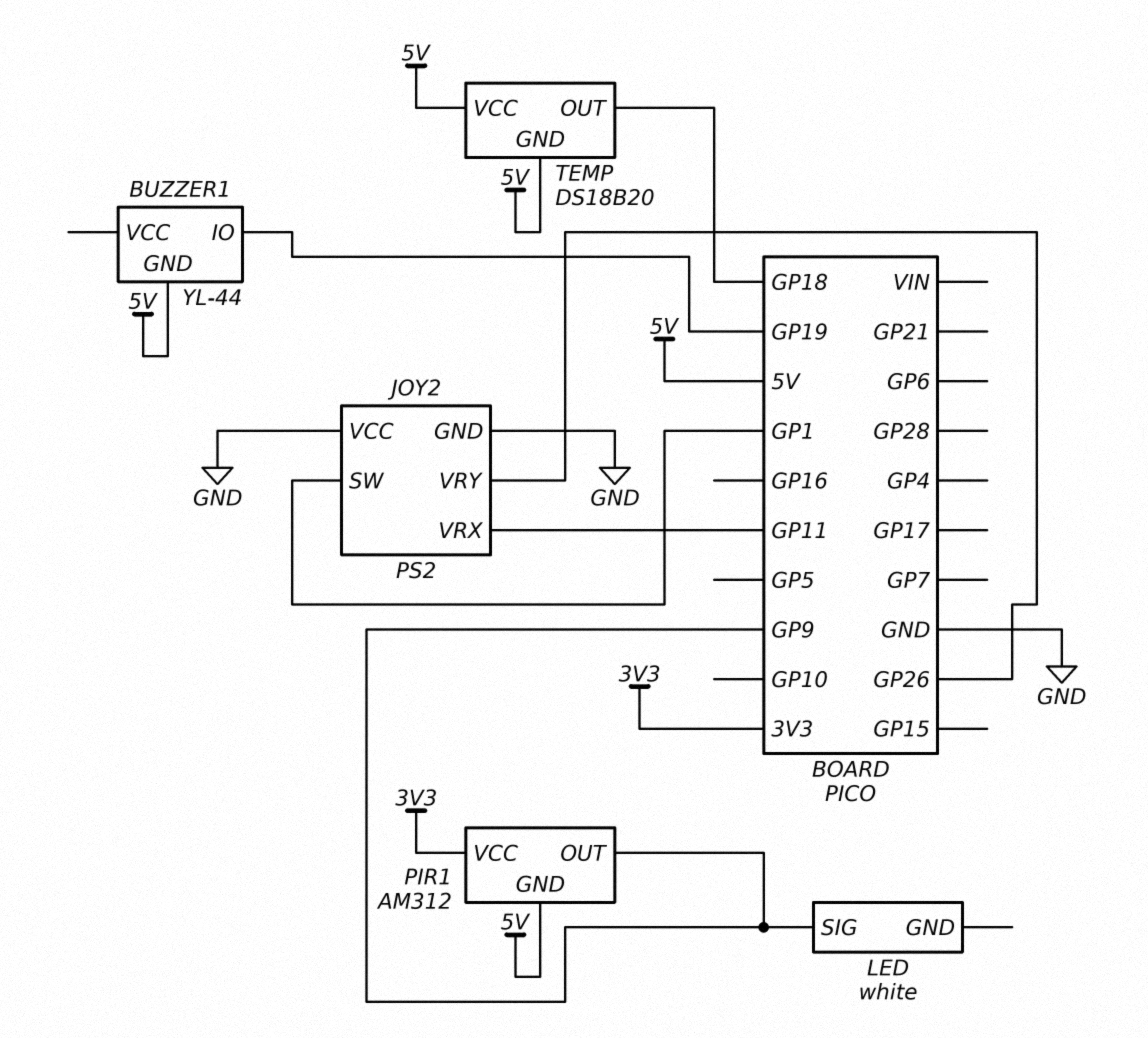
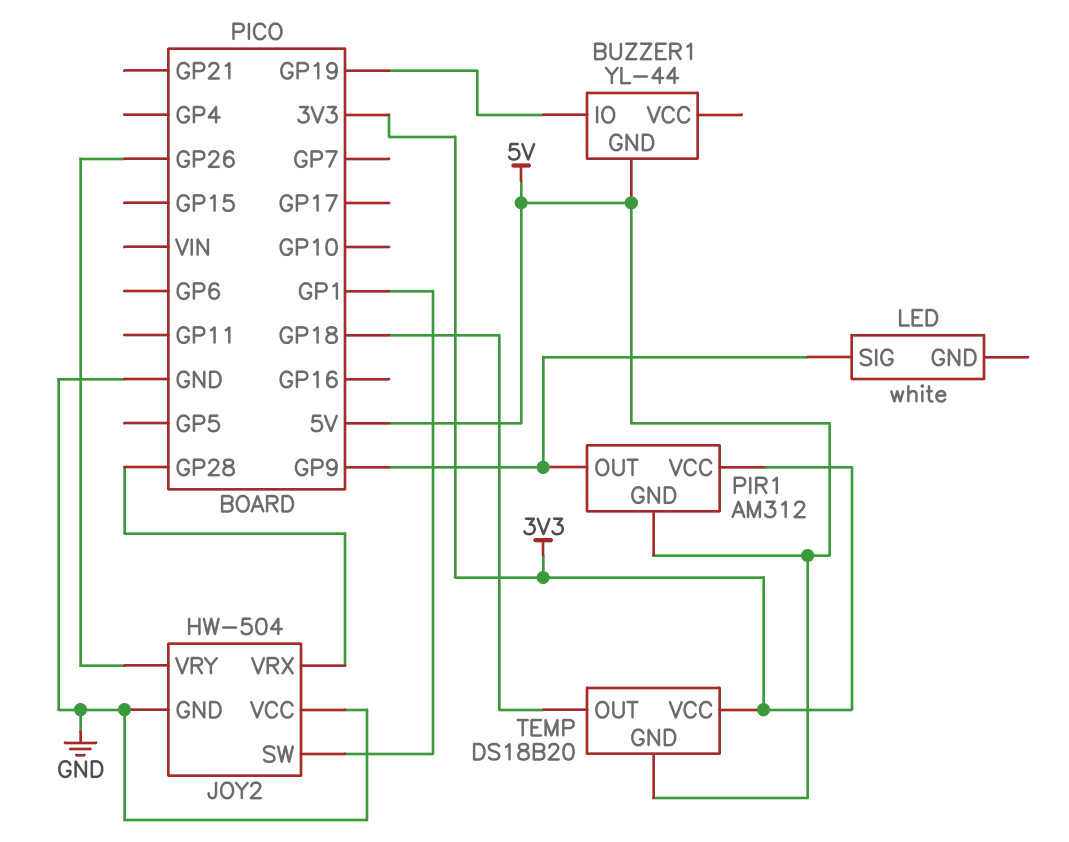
JOY2: PS2 -> HW-504
JOY2 pin VRX: GP11 -> GP28
TEMP pin VCC: 5V -> 3V3

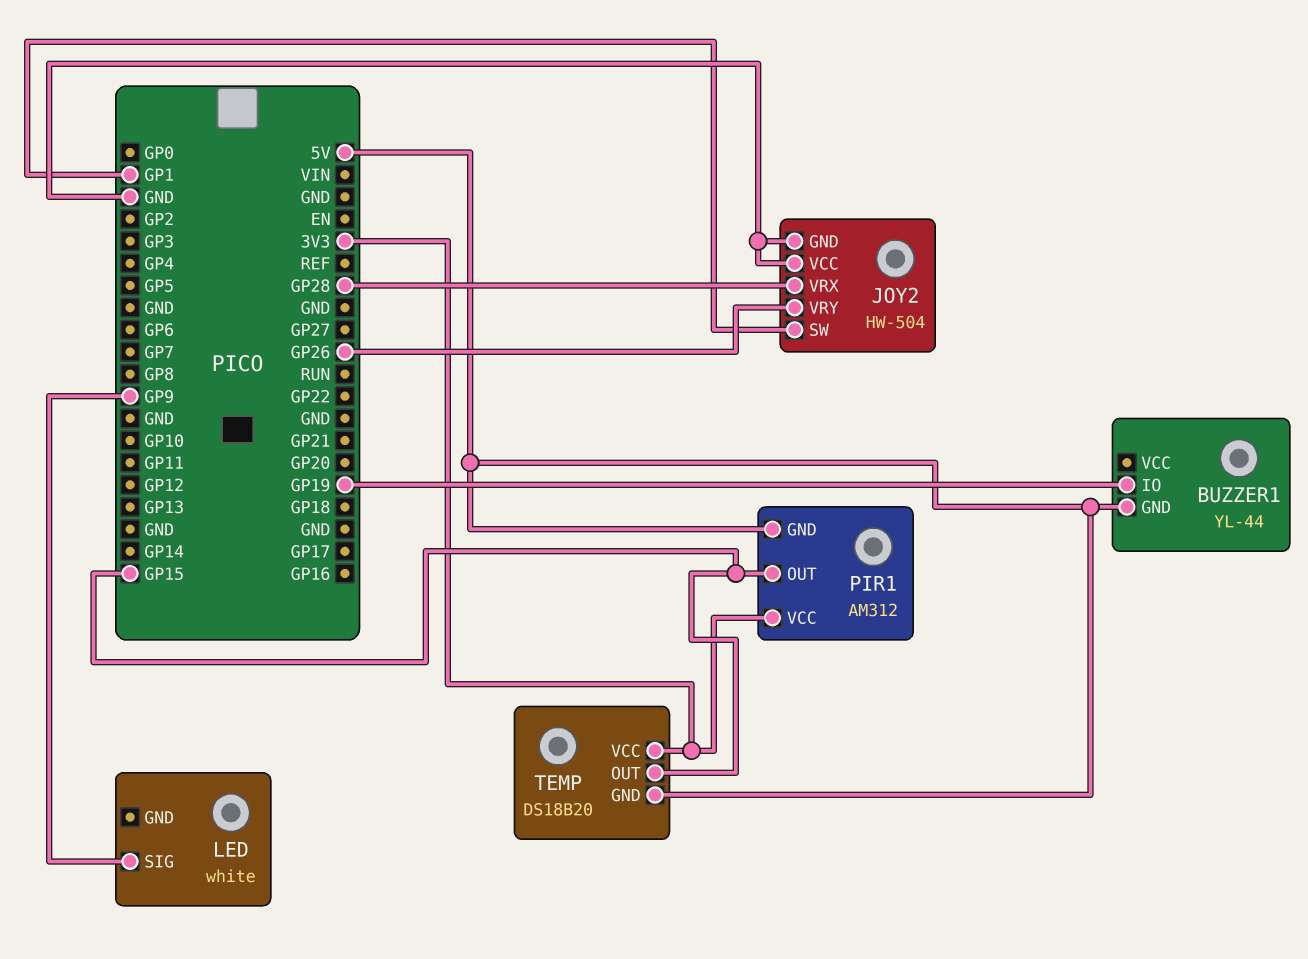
PIR1 pin OUT: GP9 -> GP15
TEMP pin OUT: GP18 -> GP15

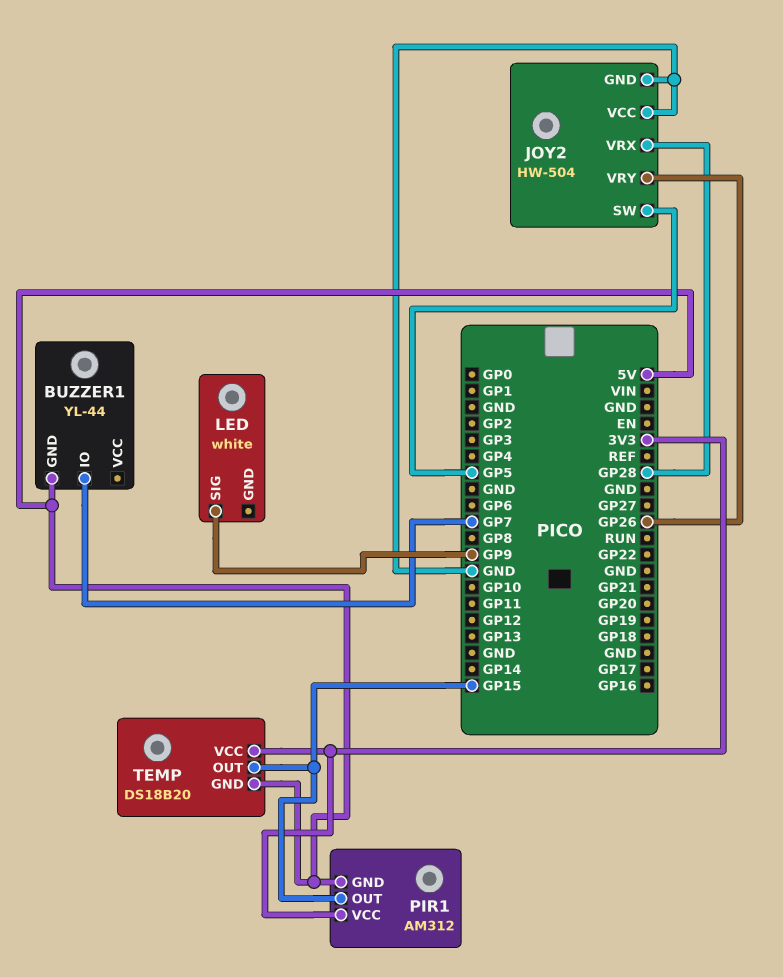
BUZZER1 pin IO: GP19 -> GP7
JOY2 pin SW: GP1 -> GP5

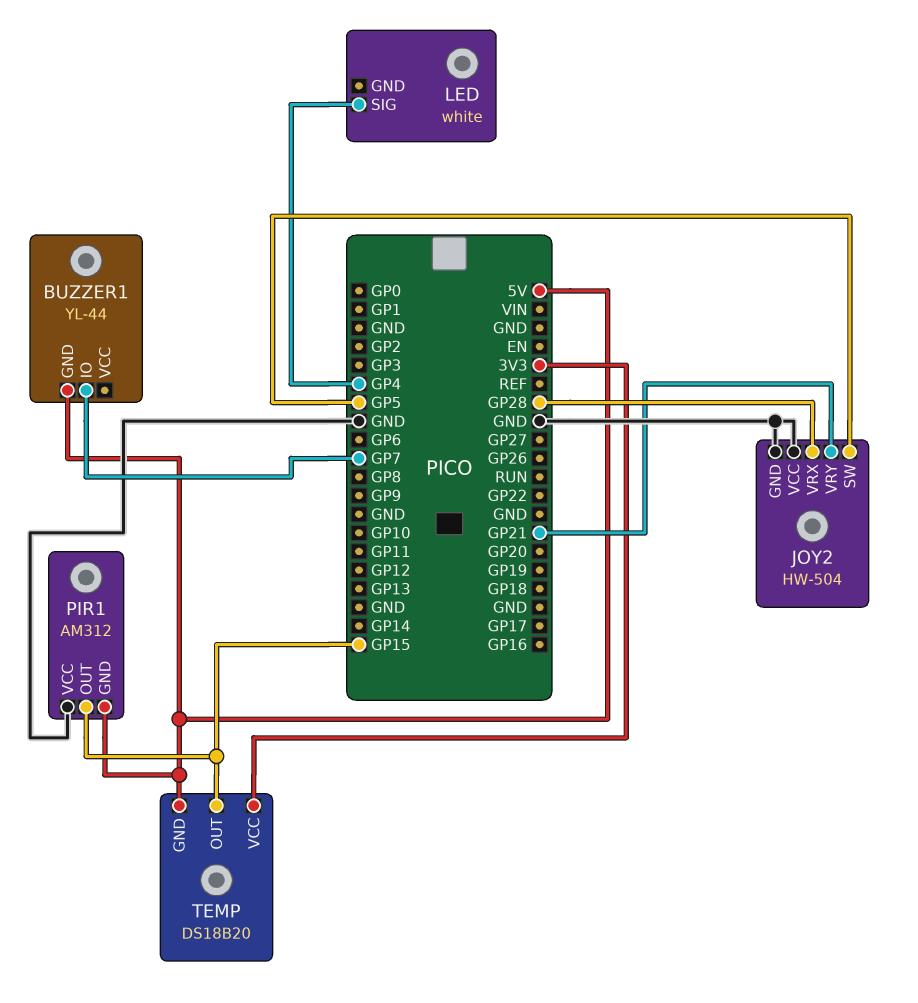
JOY2 pin VRY: GP26 -> GP21
LED pin SIG: GP9 -> GP4
PIR1 pin VCC: 3V3 -> GND

